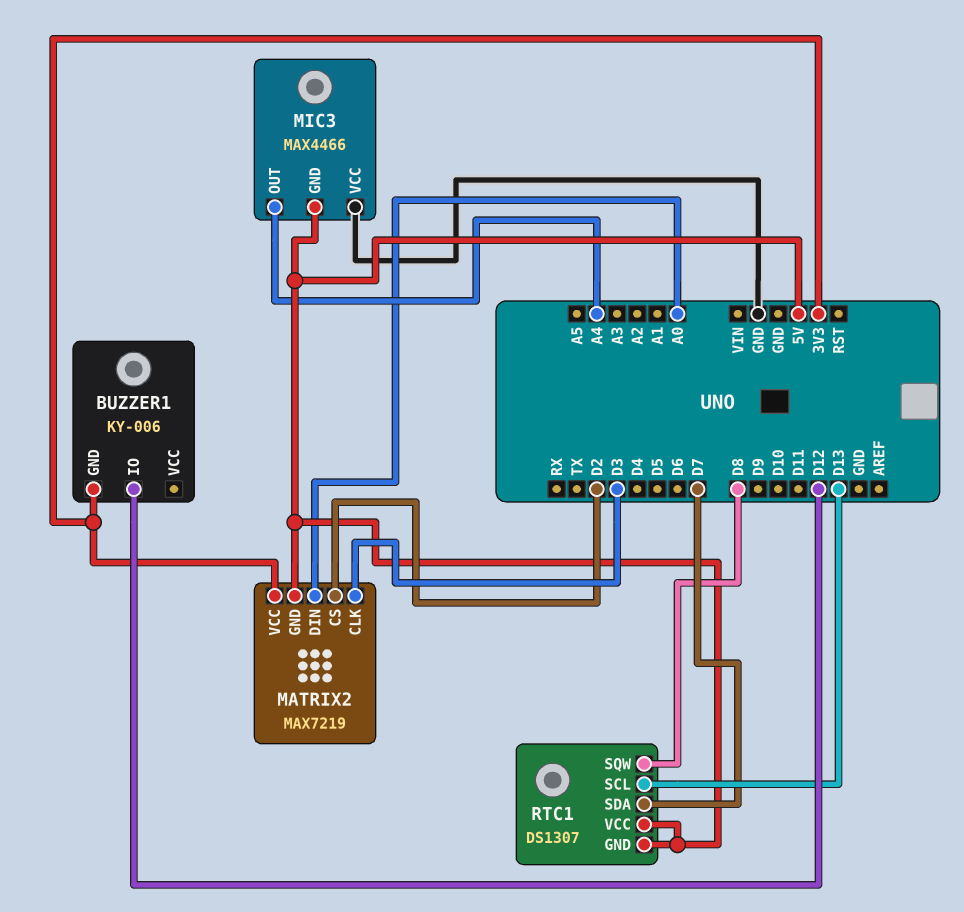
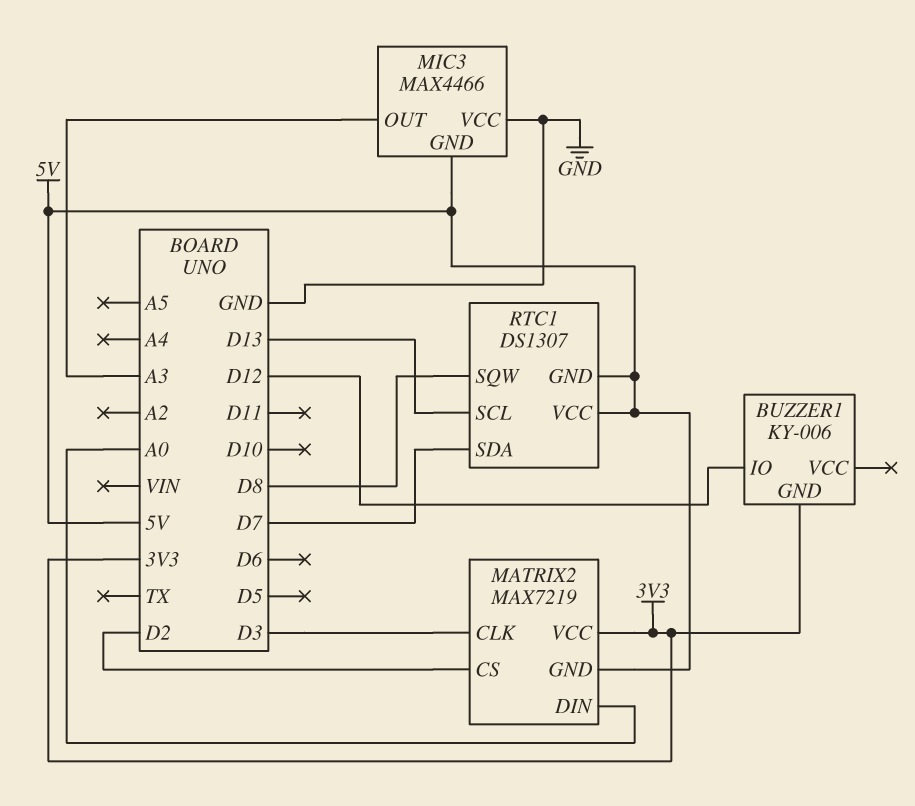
MIC3 pin OUT: A4 -> A3

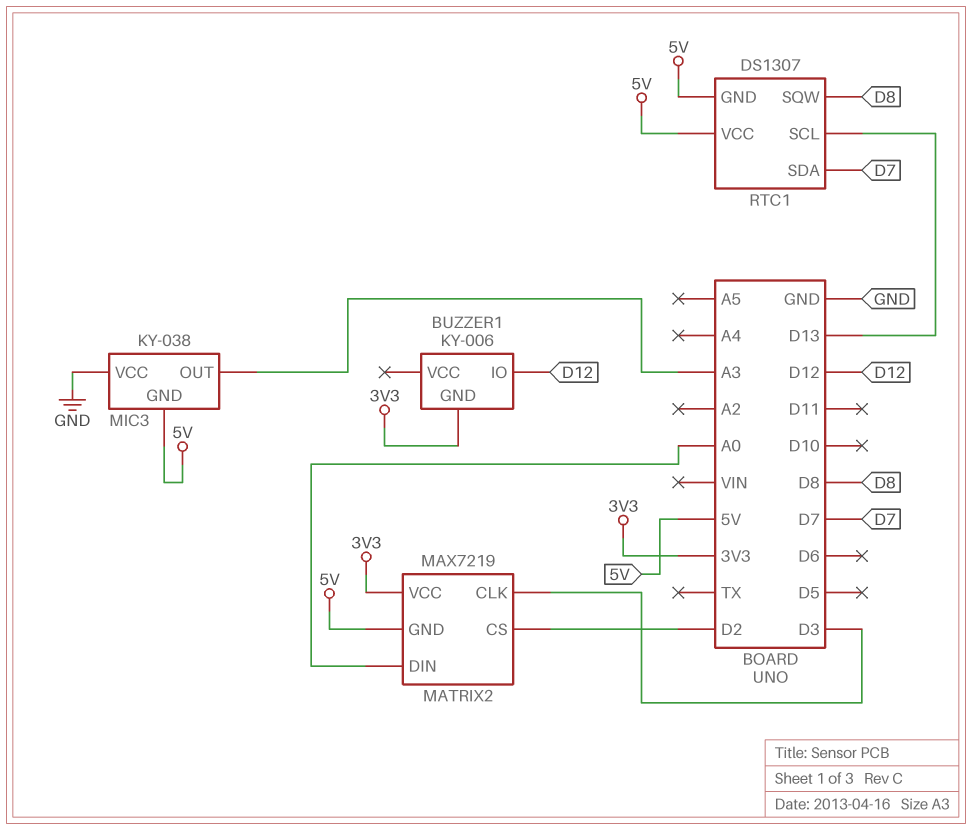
MIC3: MAX4466 -> KY-038

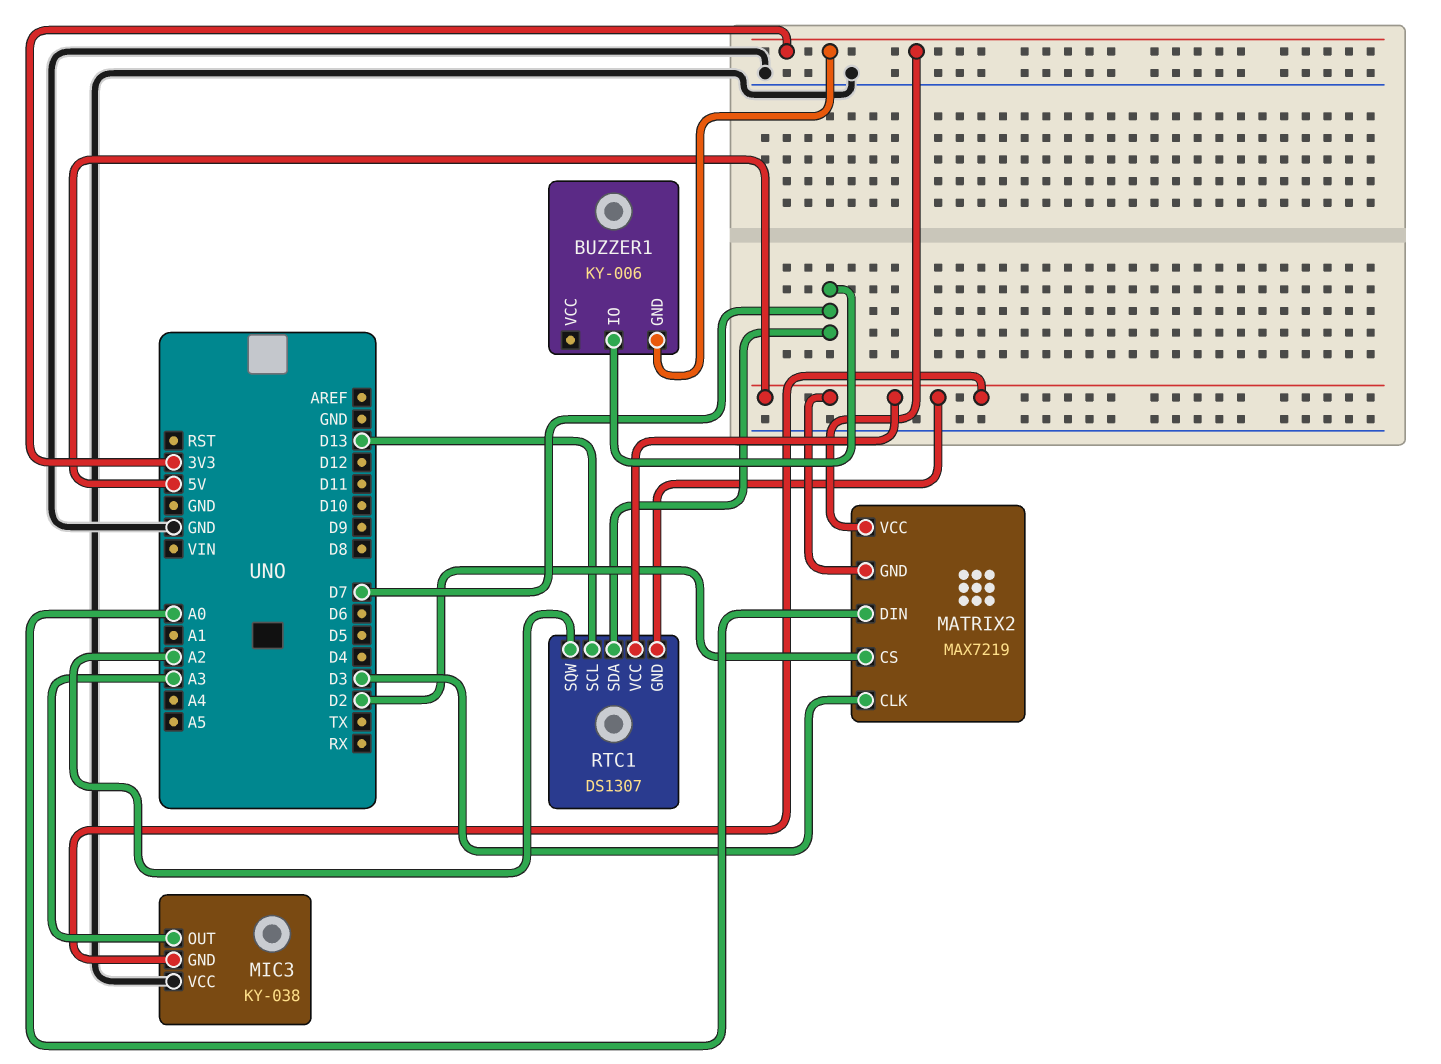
BUZZER1 pin IO: D12 -> D7
RTC1 pin SQW: D8 -> A2

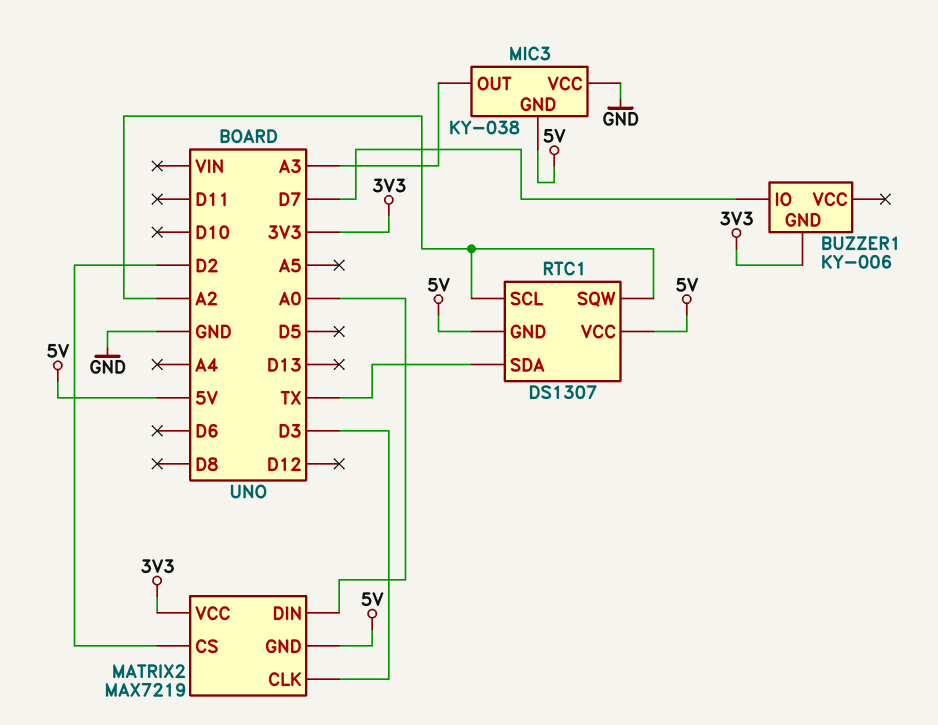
RTC1 pin SCL: D13 -> A2
RTC1 pin SDA: D7 -> TX

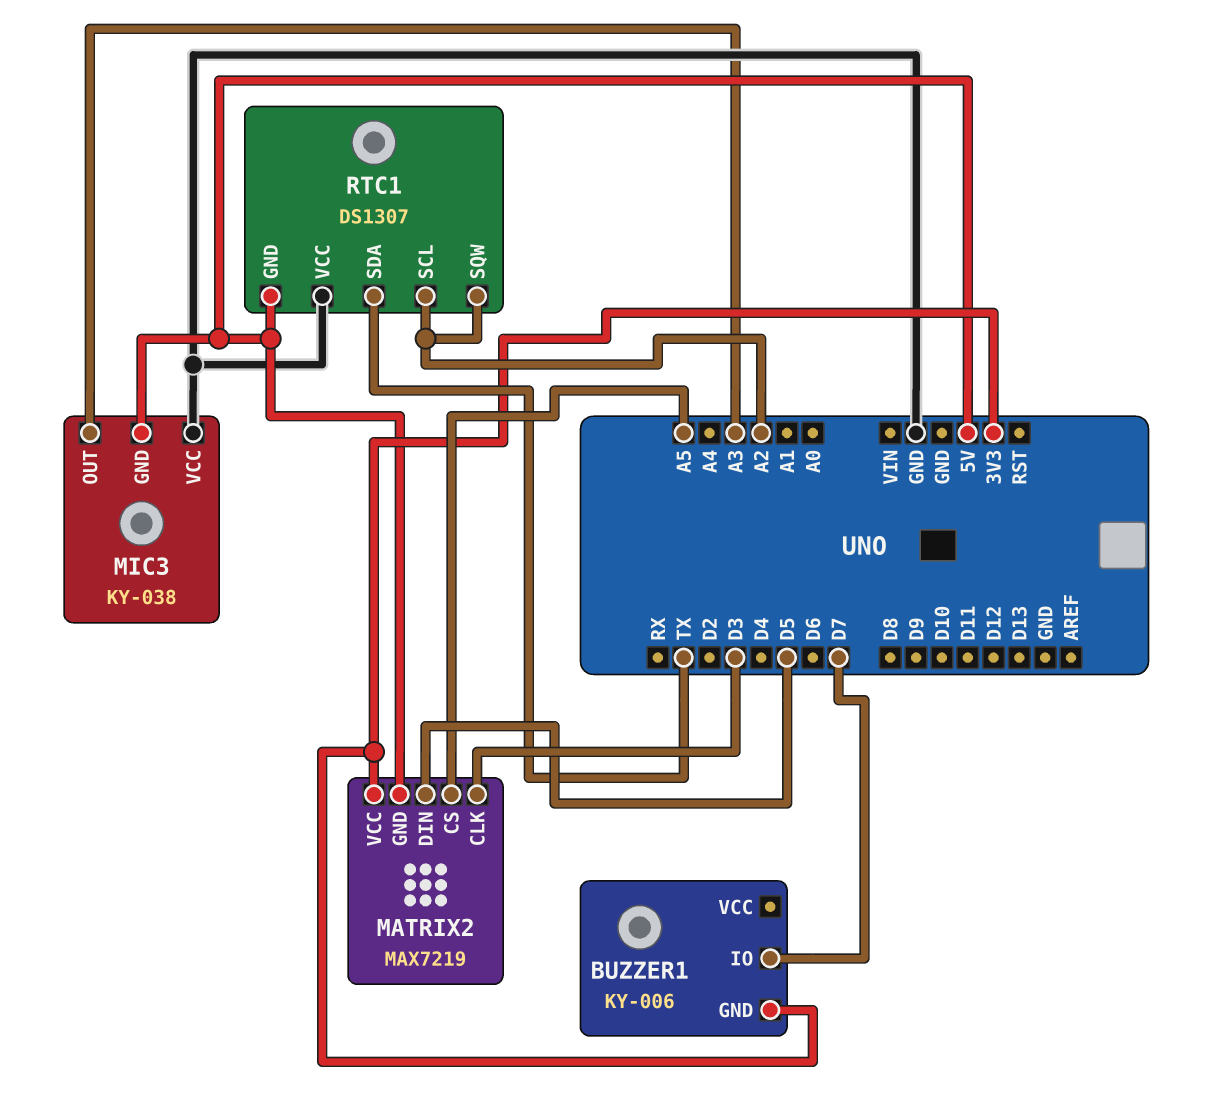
MATRIX2 pin CS: D2 -> A5
MATRIX2 pin DIN: A0 -> D5
RTC1 pin VCC: 5V -> GND

